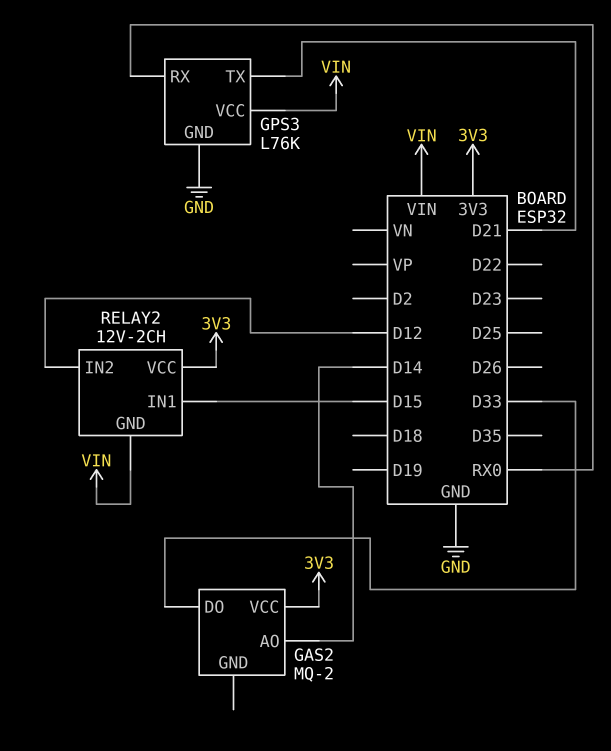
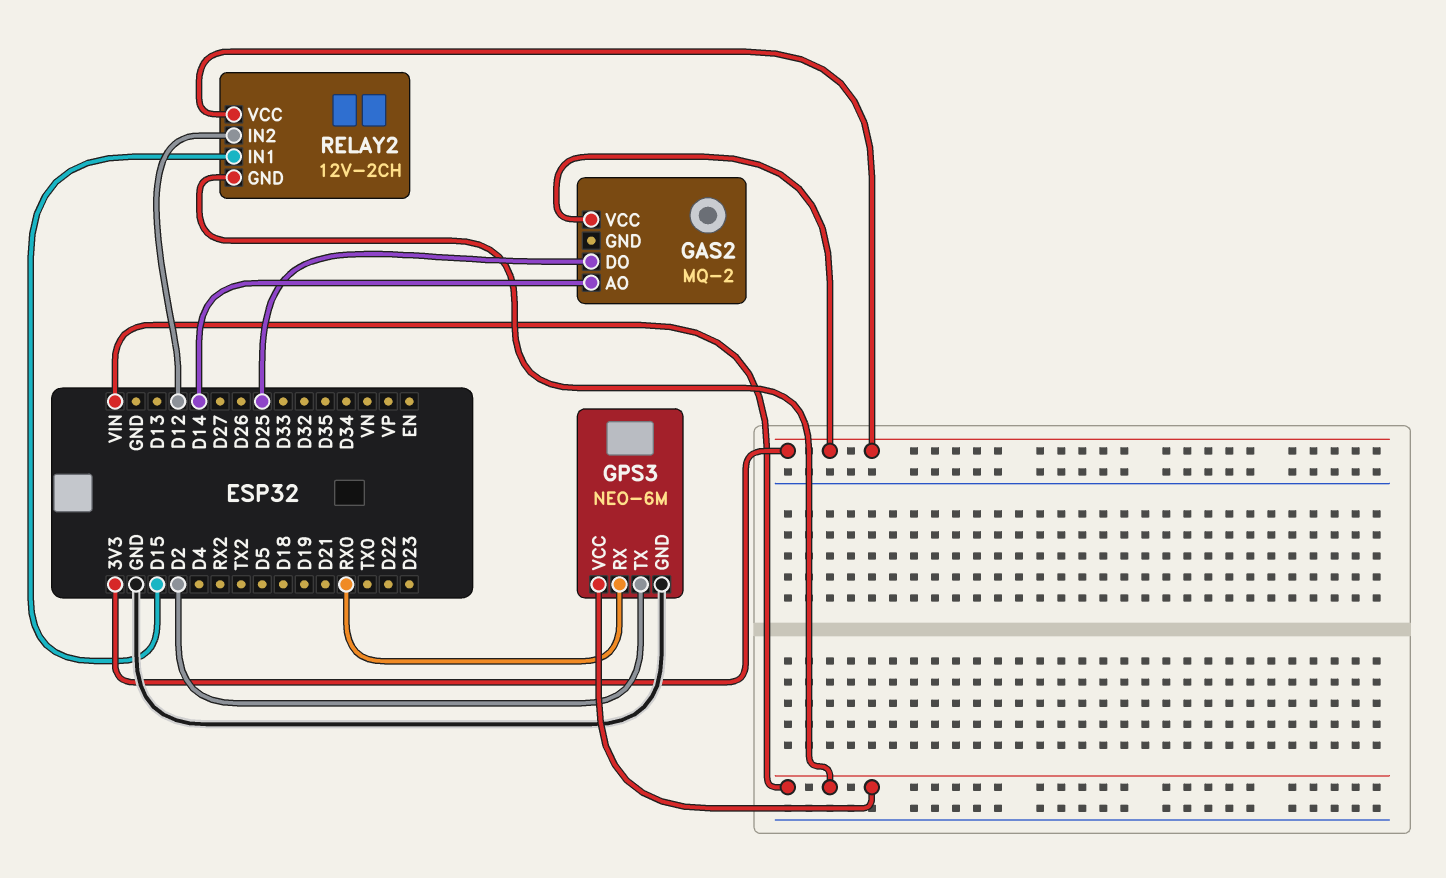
GAS2 pin DO: D33 -> D25
GPS3: L76K -> NEO-6M
GPS3 pin TX: D21 -> D2

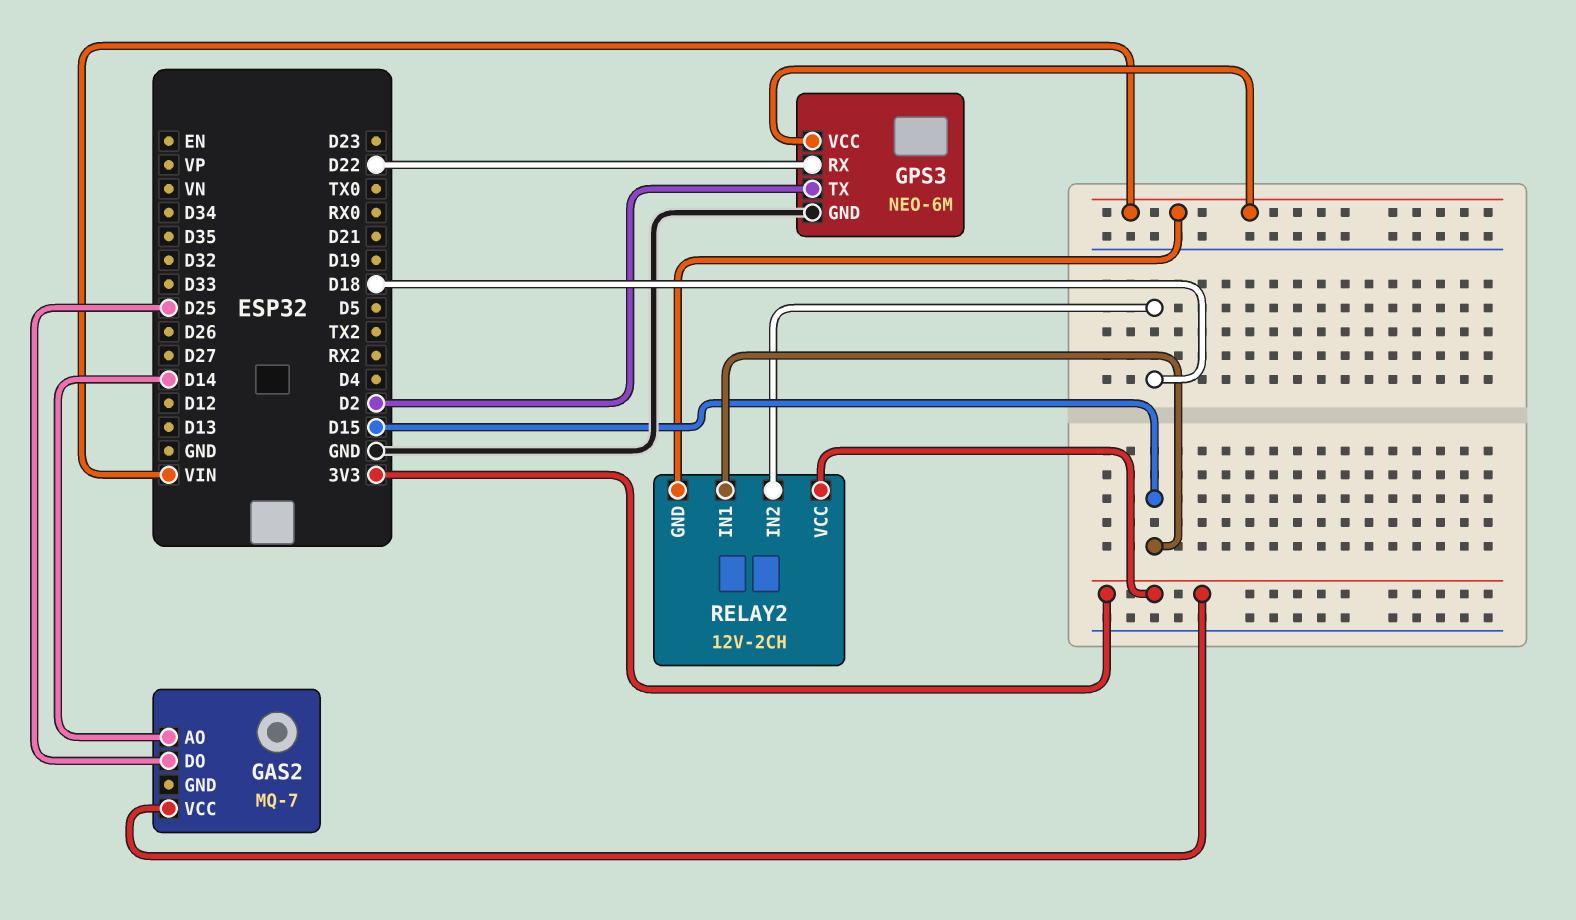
GAS2: MQ-2 -> MQ-7
GPS3 pin RX: RX0 -> D22
RELAY2 pin IN2: D12 -> D18

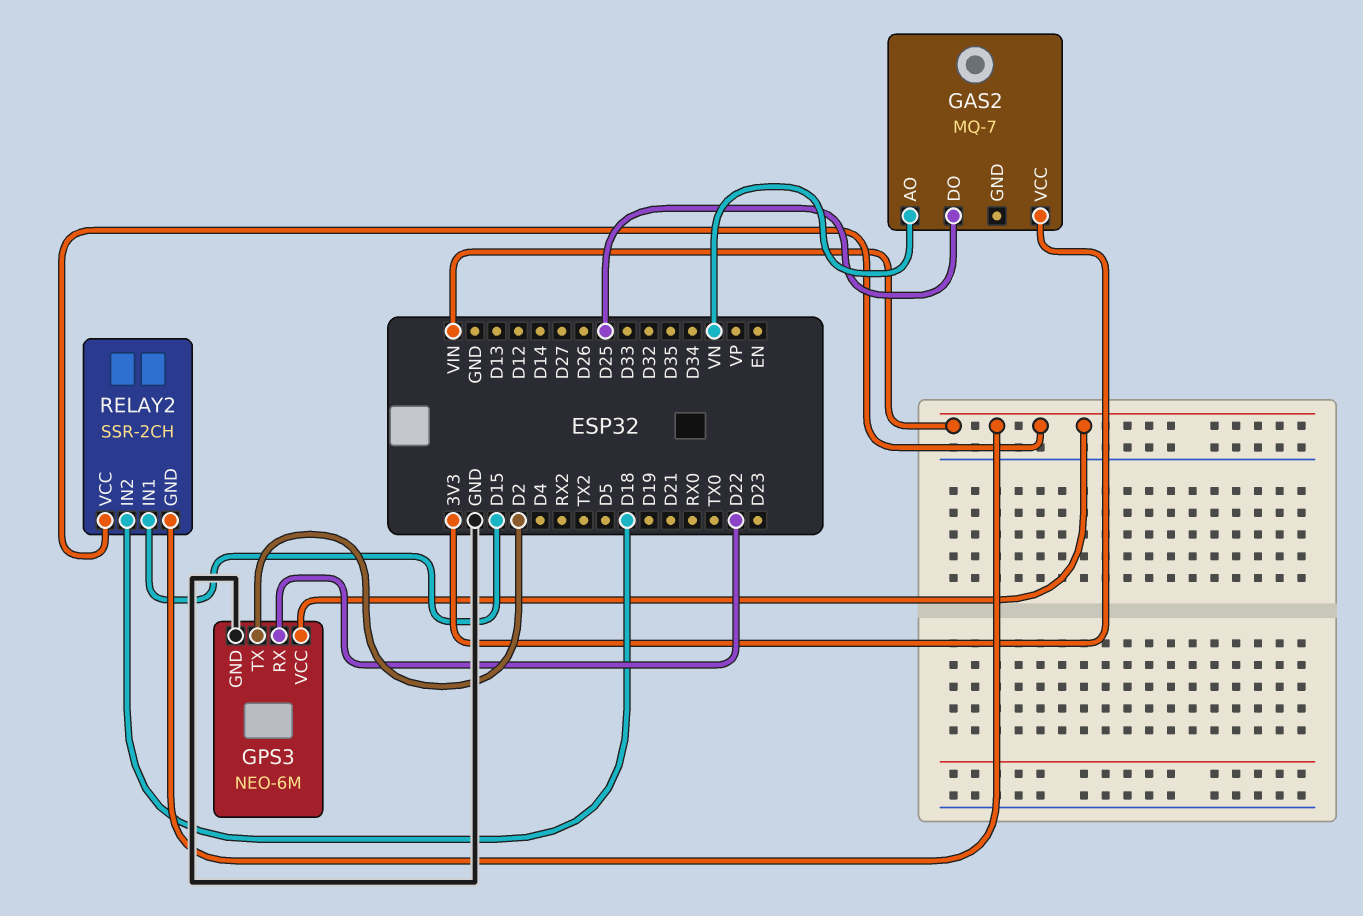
GAS2 pin AO: D14 -> VN
RELAY2: 12V-2CH -> SSR-2CH
RELAY2 pin VCC: 3V3 -> VIN

